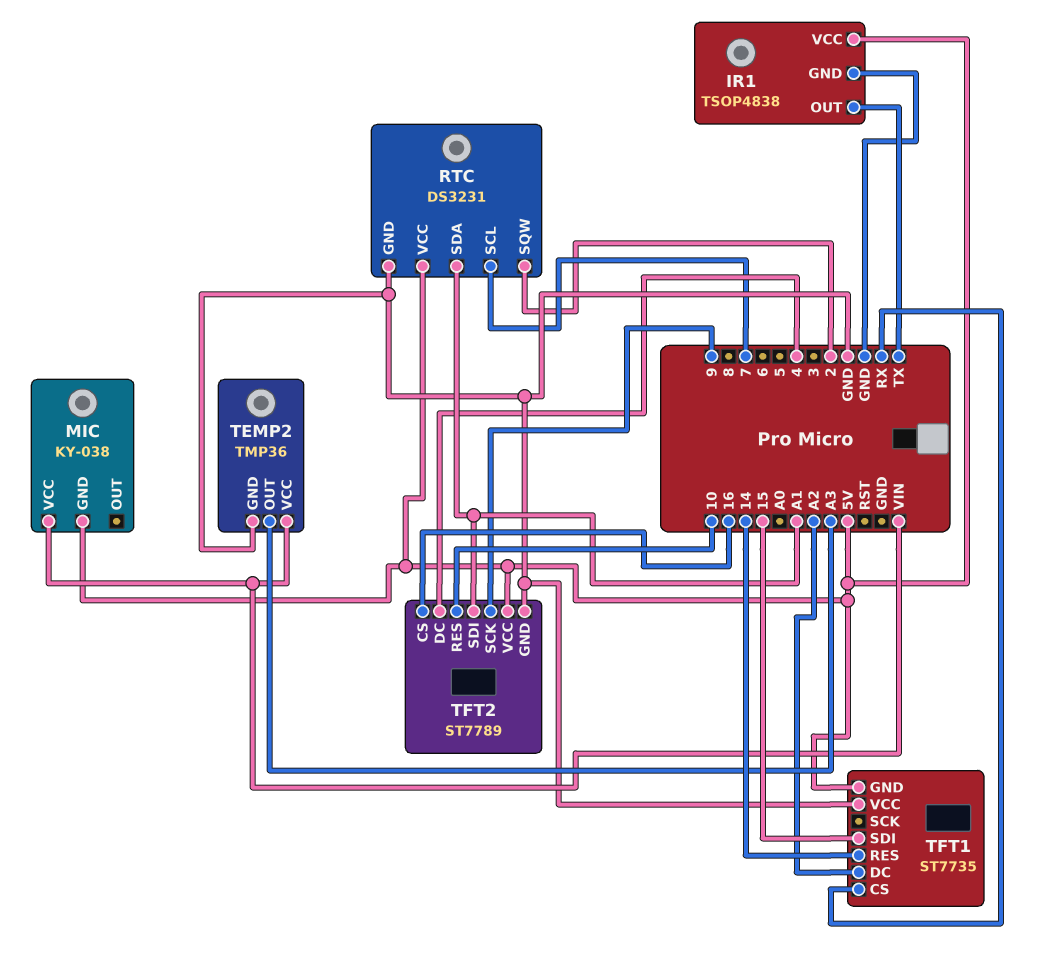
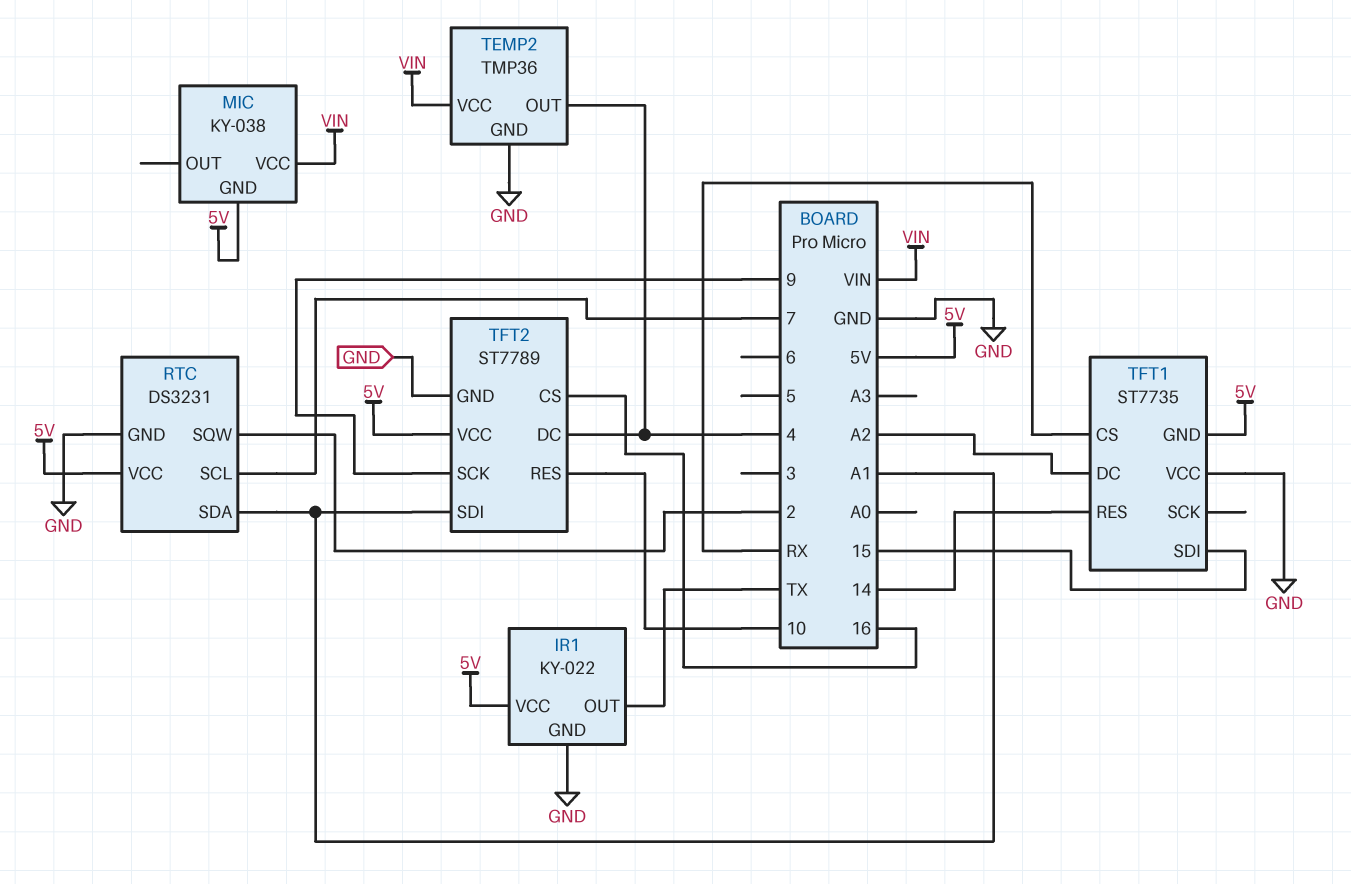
IR1: TSOP4838 -> KY-022
TEMP2 pin OUT: A3 -> 4

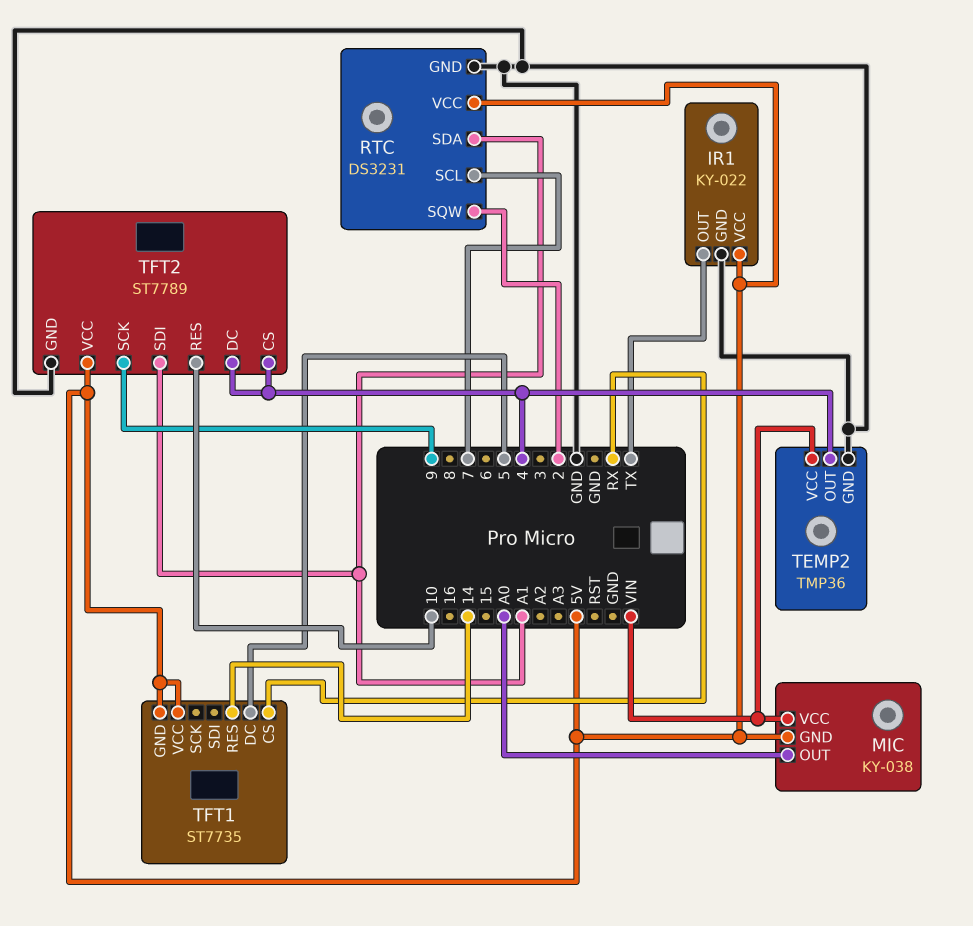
MIC pin OUT: none -> A0
TFT1 pin DC: A2 -> 5
TFT1 pin SDI: 15 -> none
TFT1 pin VCC: GND -> 5V
TFT2 pin CS: 16 -> 4

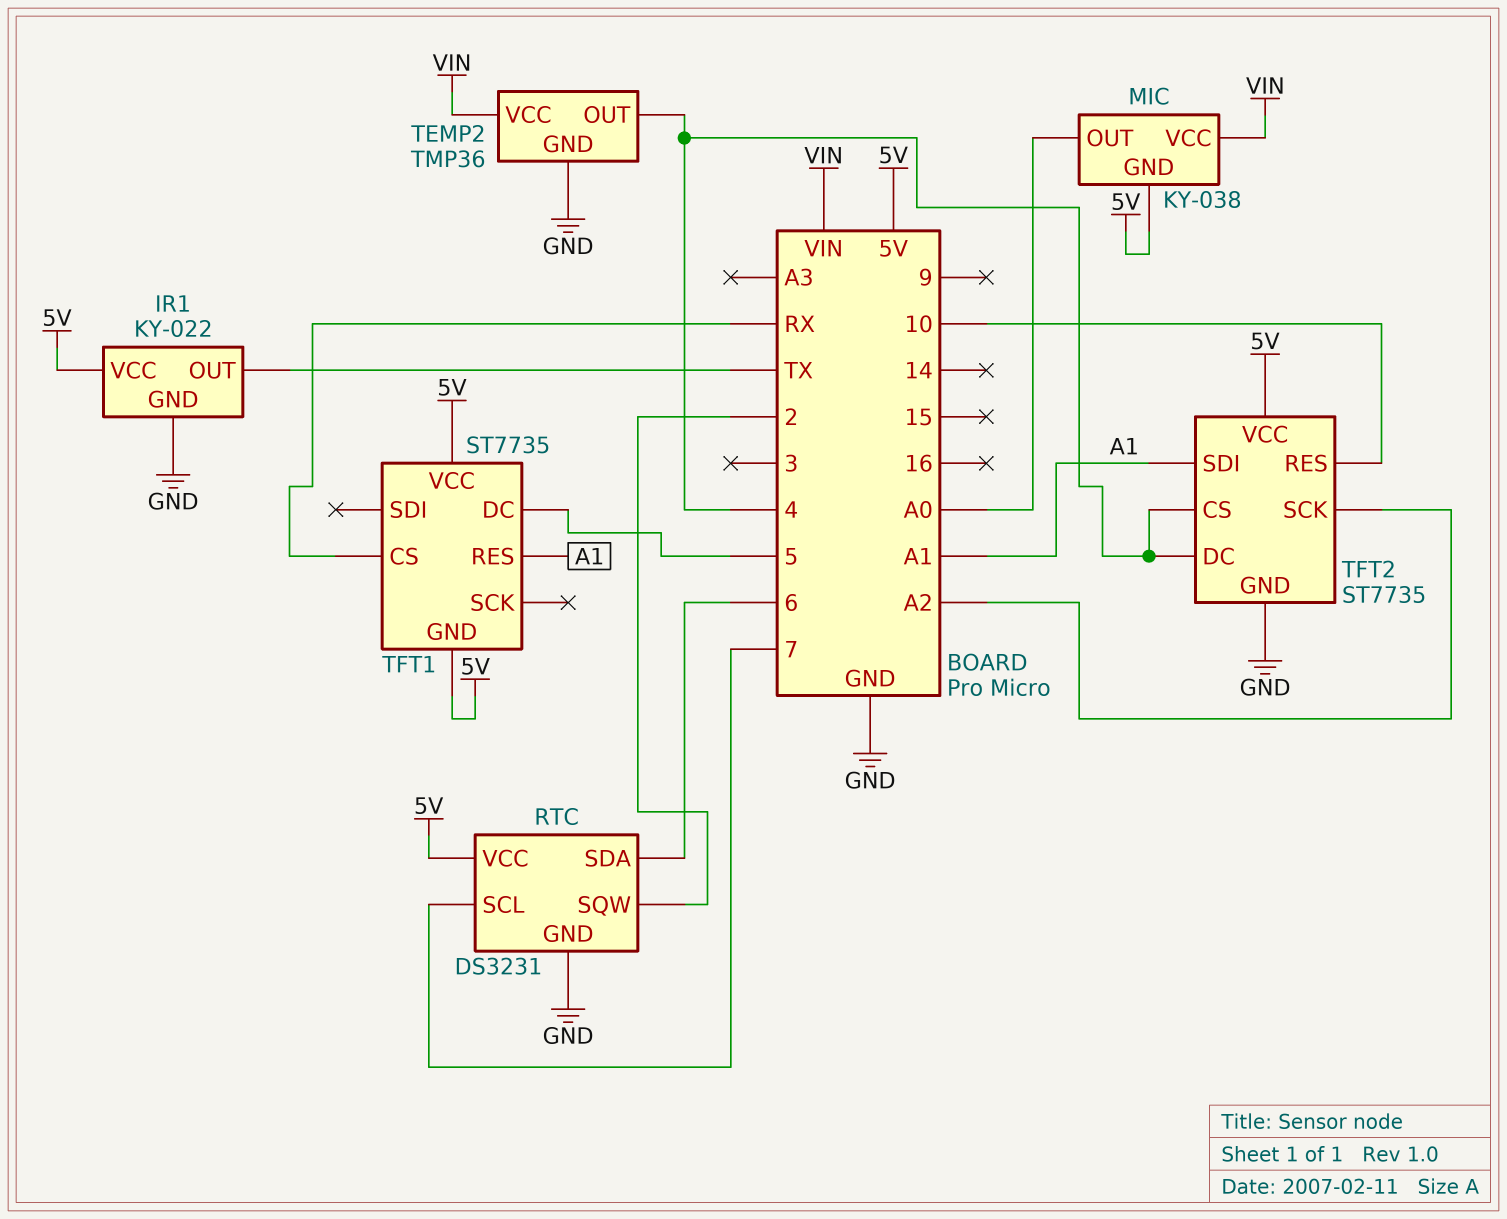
RTC pin SDA: A1 -> 6
TFT1 pin RES: 14 -> A1
TFT2: ST7789 -> ST7735
TFT2 pin SCK: 9 -> A2

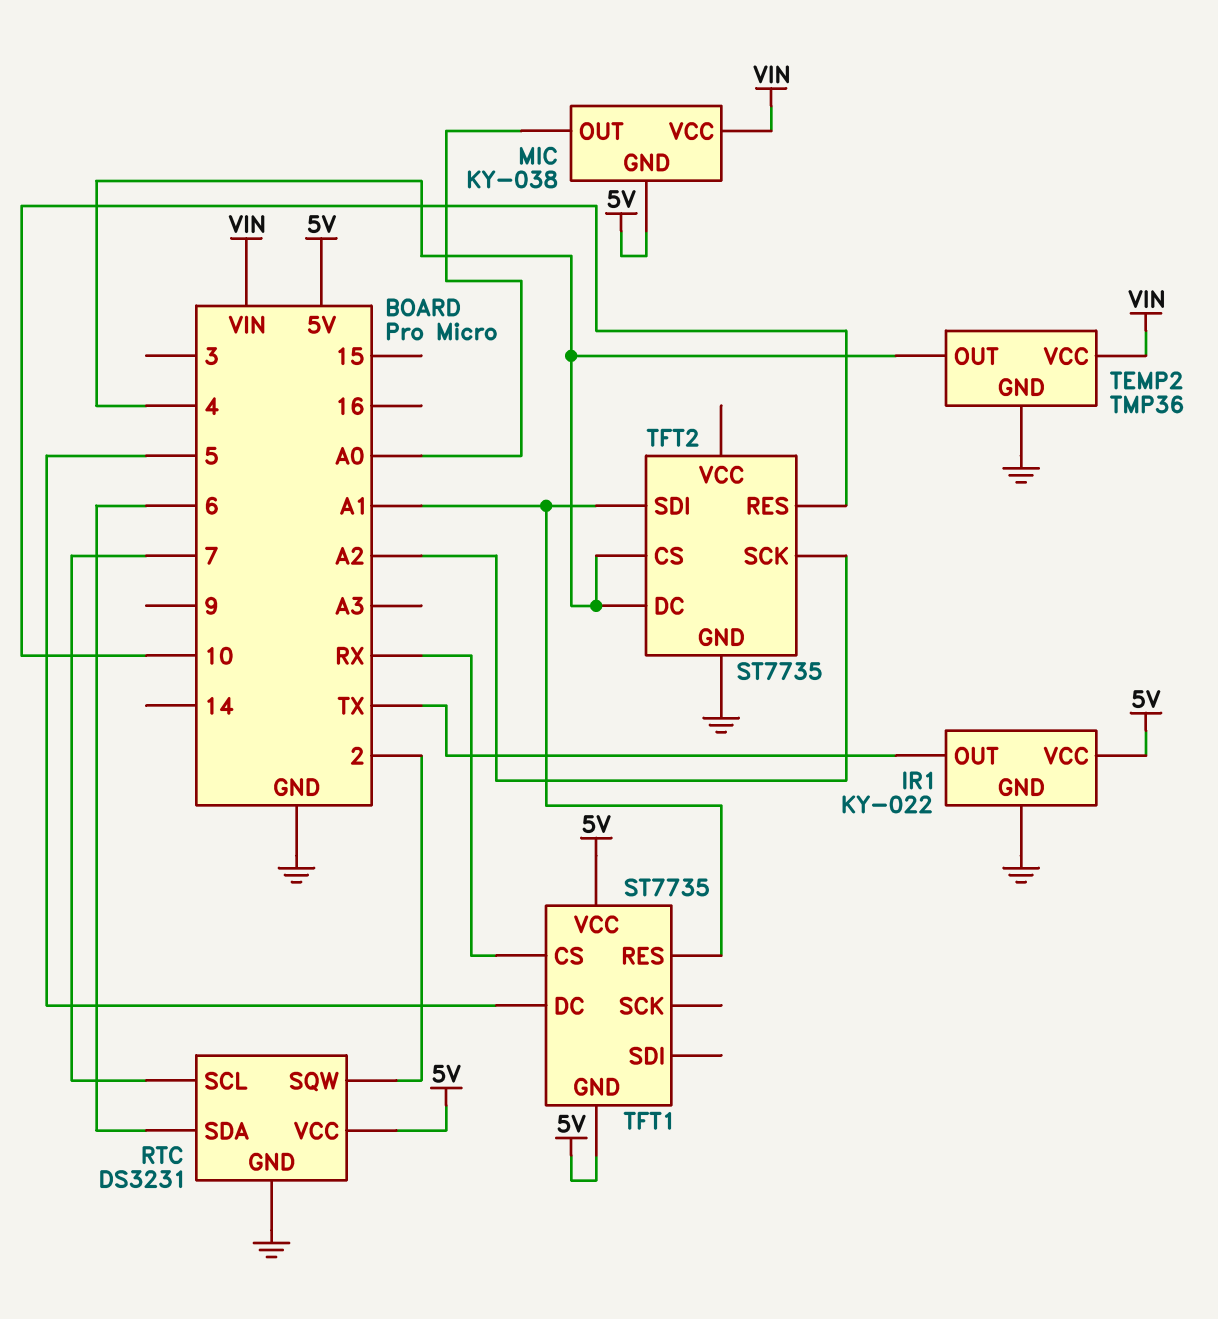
TFT2 pin VCC: 5V -> none

